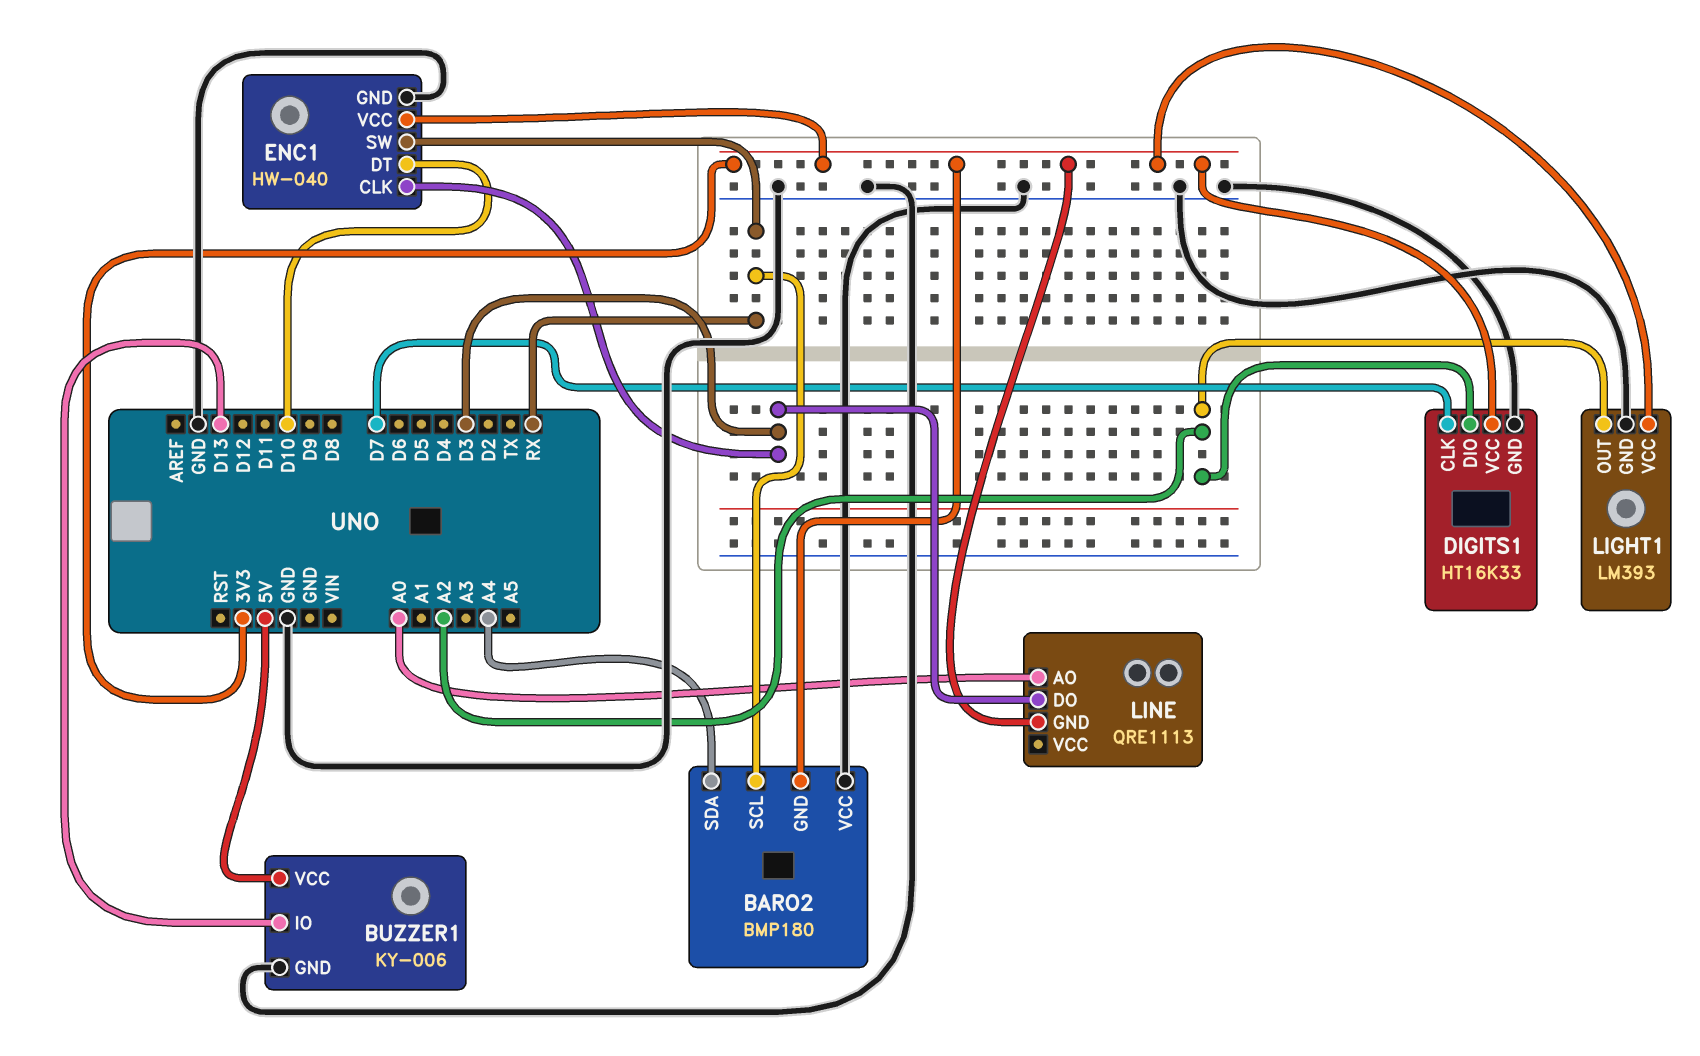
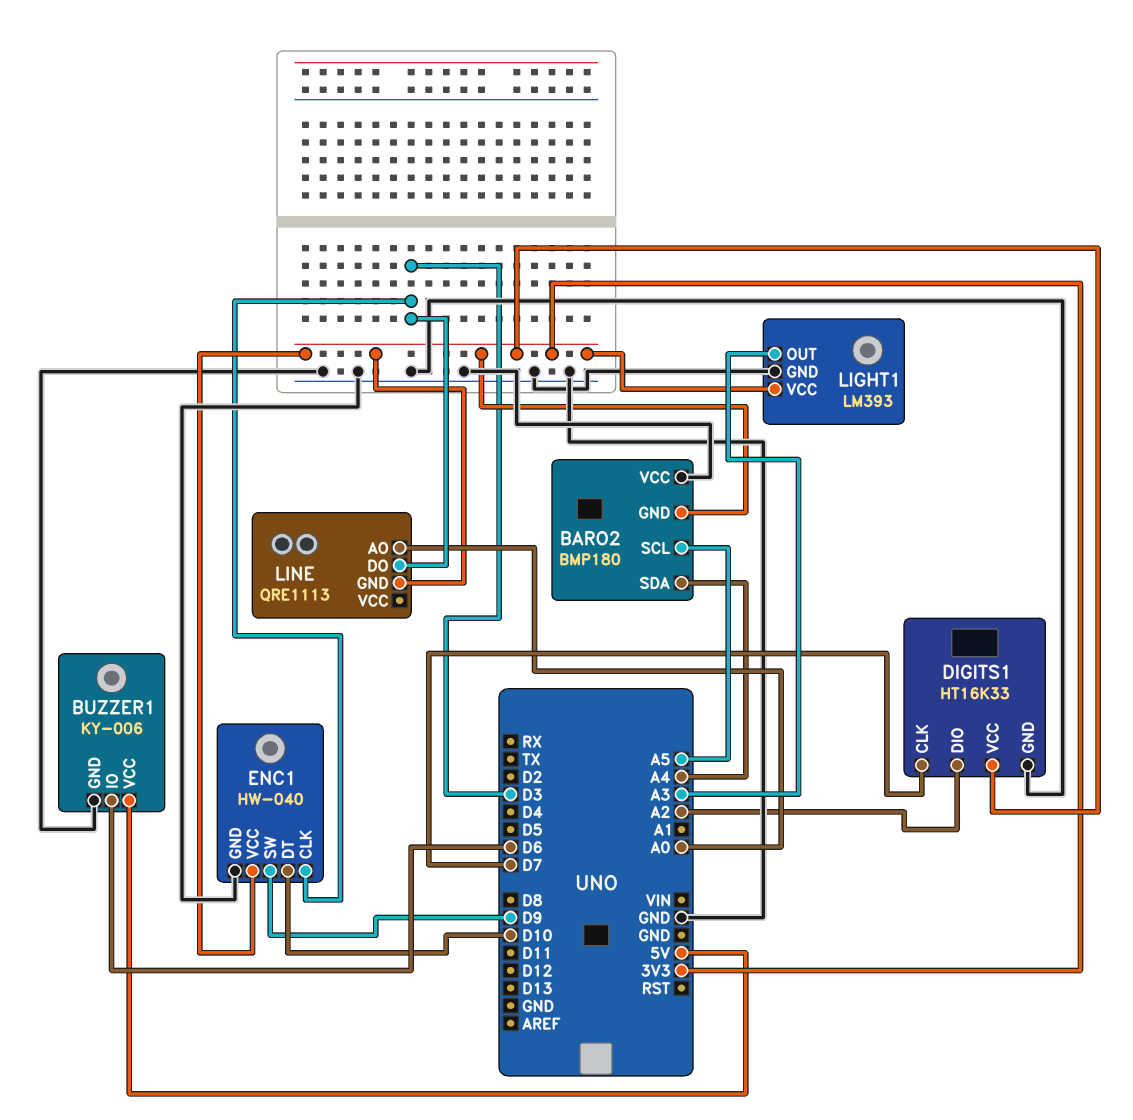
BARO2 pin SCL: RX -> A5
BUZZER1 pin IO: D13 -> D6
ENC1 pin SW: RX -> D9
LIGHT1 pin OUT: A2 -> A3

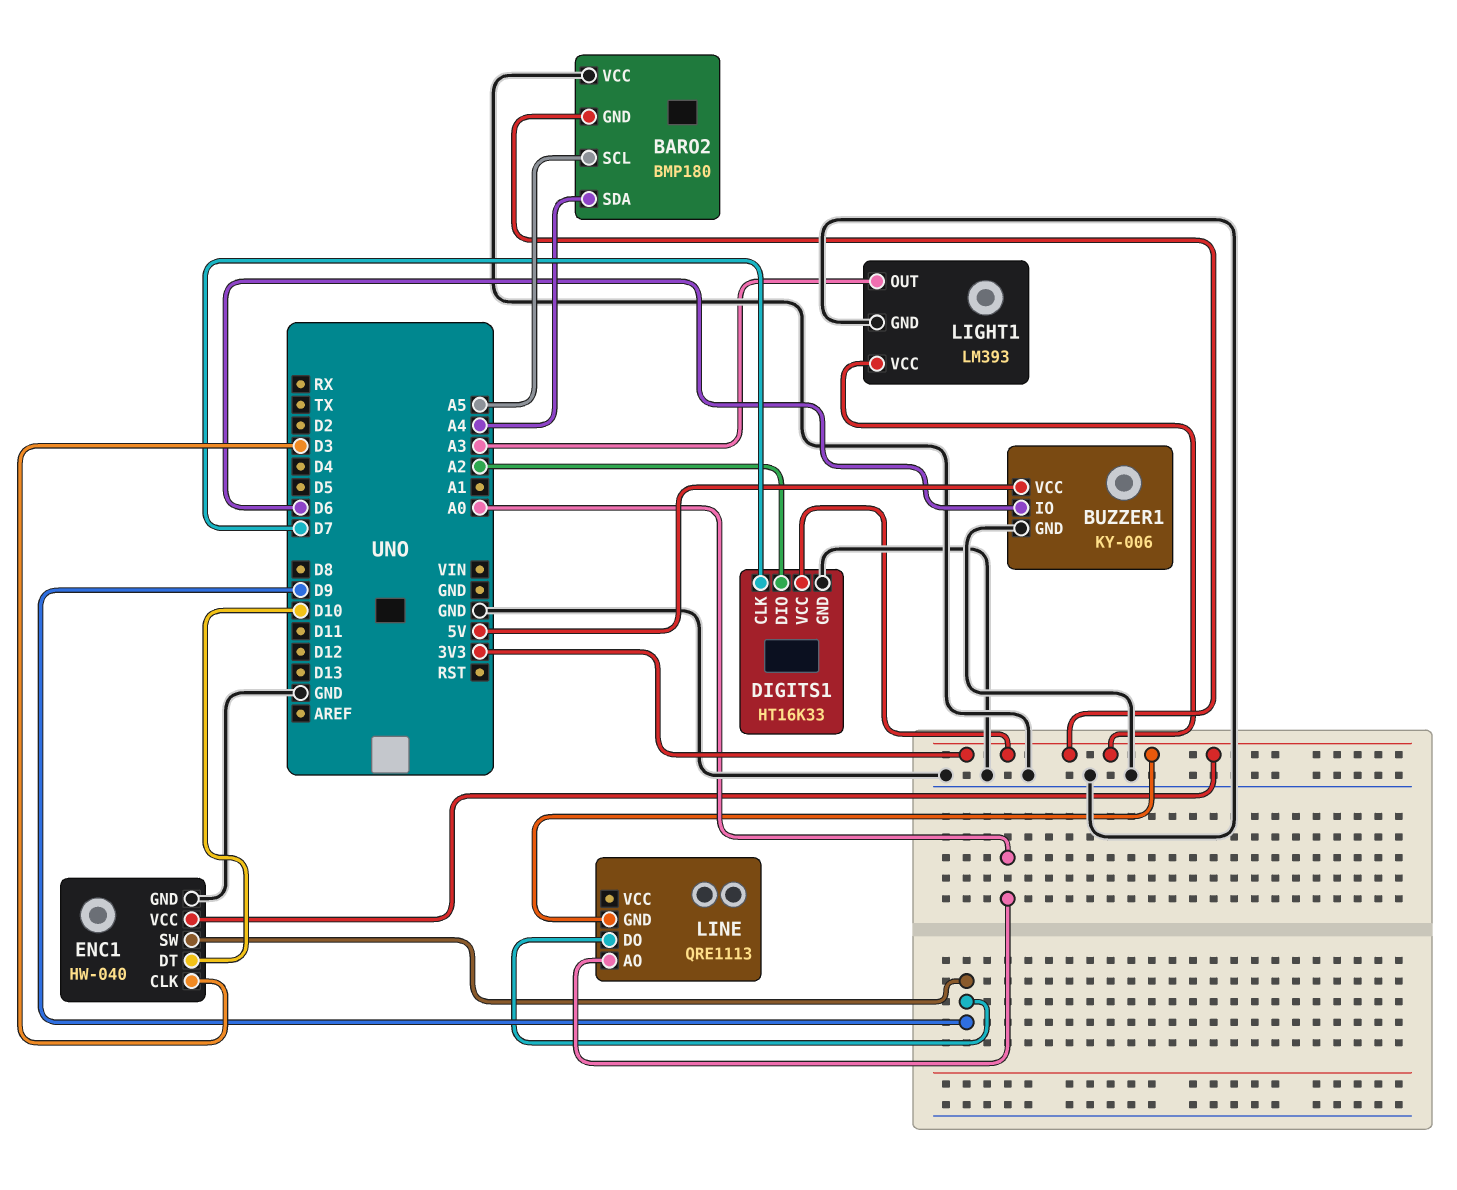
LINE pin DO: D3 -> D9

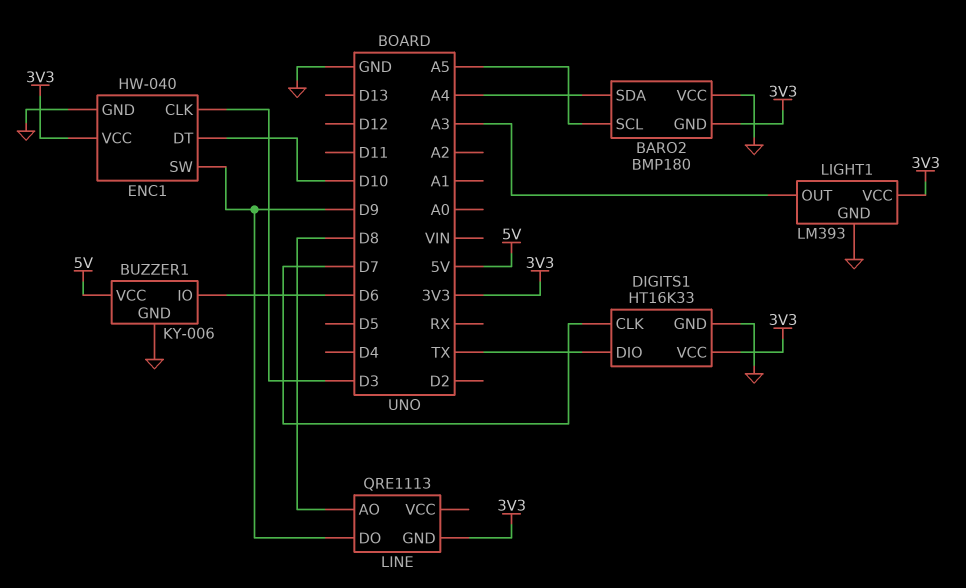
DIGITS1 pin DIO: A2 -> TX
LINE pin AO: A0 -> D8

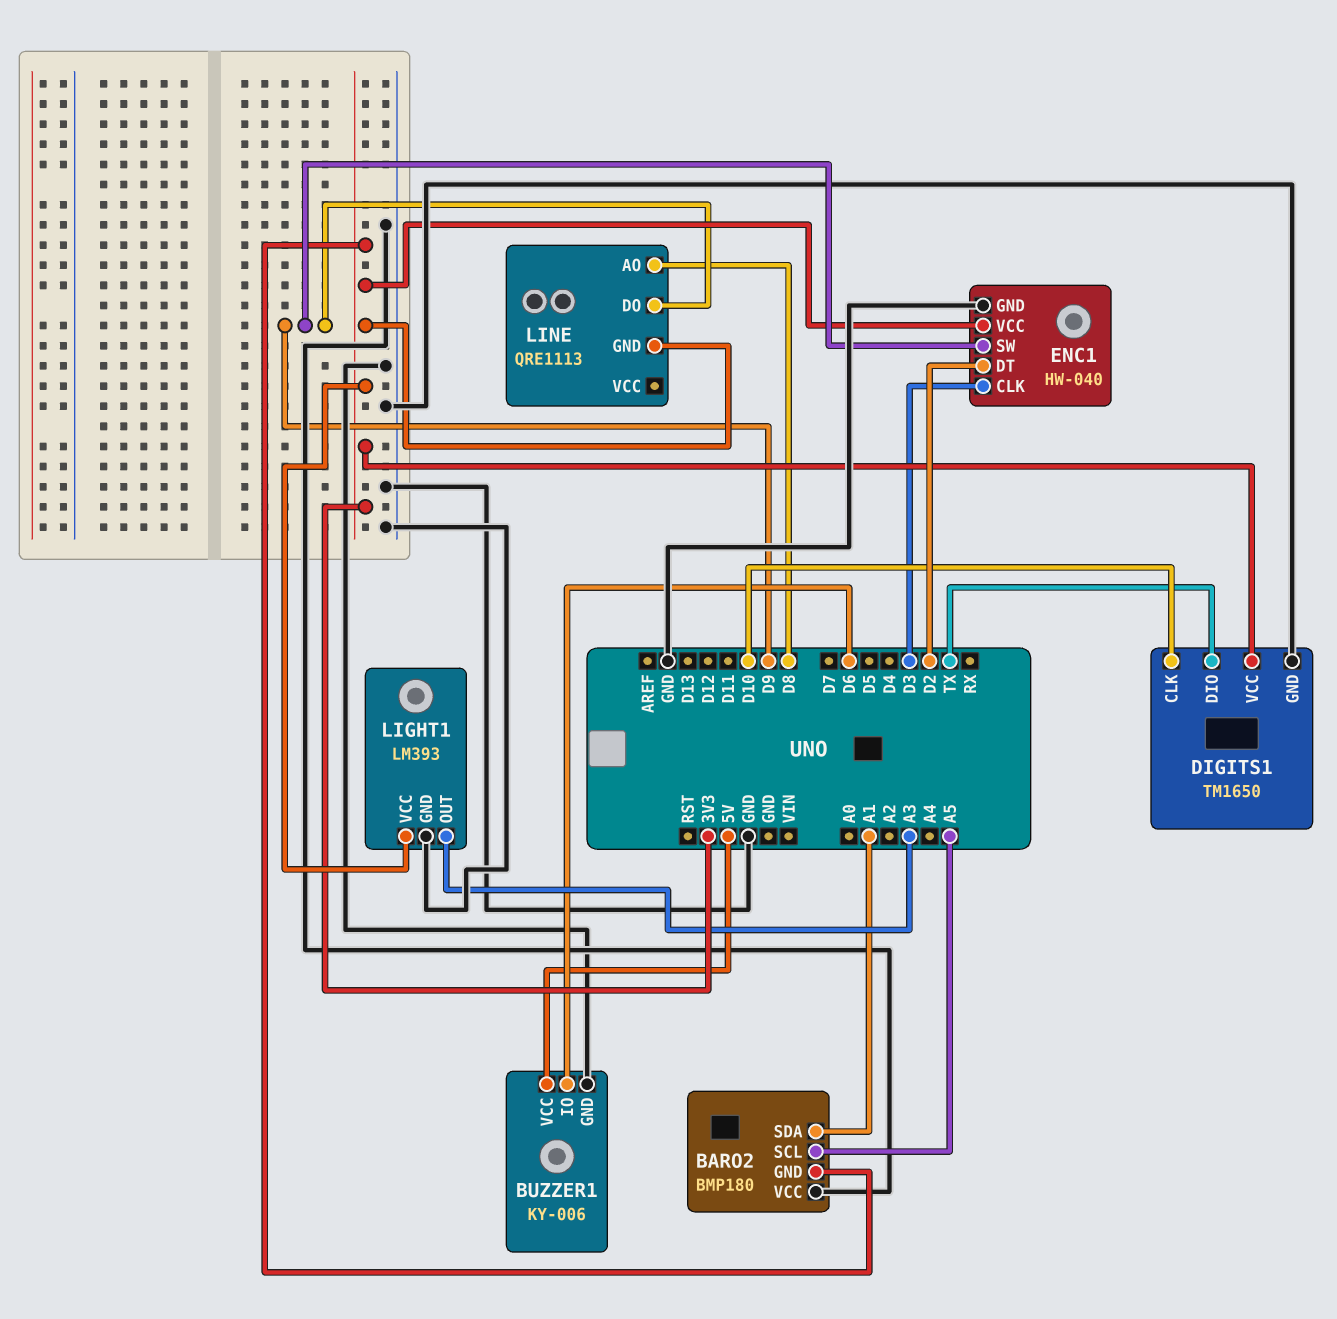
BARO2 pin SDA: A4 -> A1
DIGITS1: HT16K33 -> TM1650
DIGITS1 pin CLK: D7 -> D10
ENC1 pin DT: D10 -> D2

